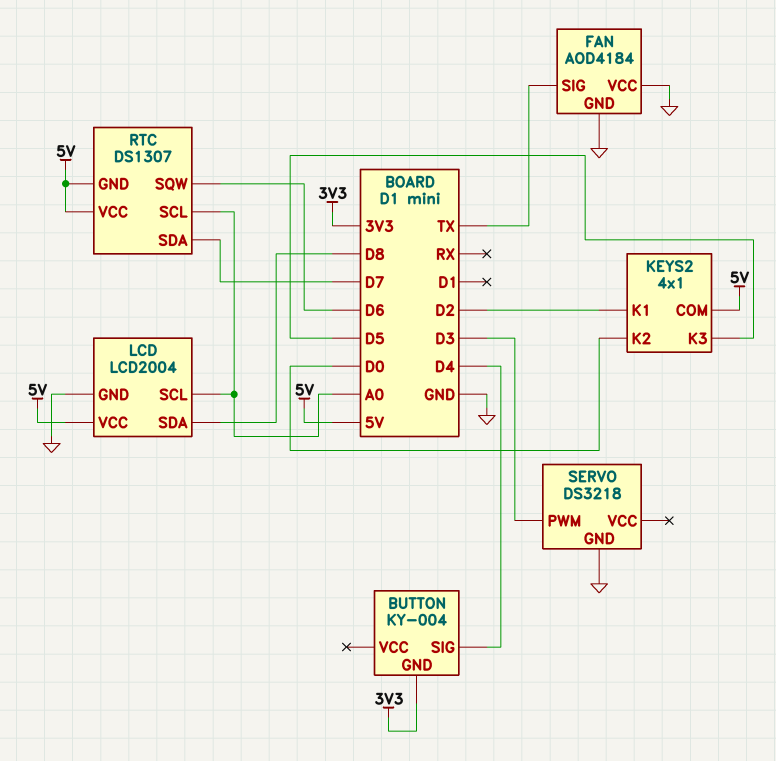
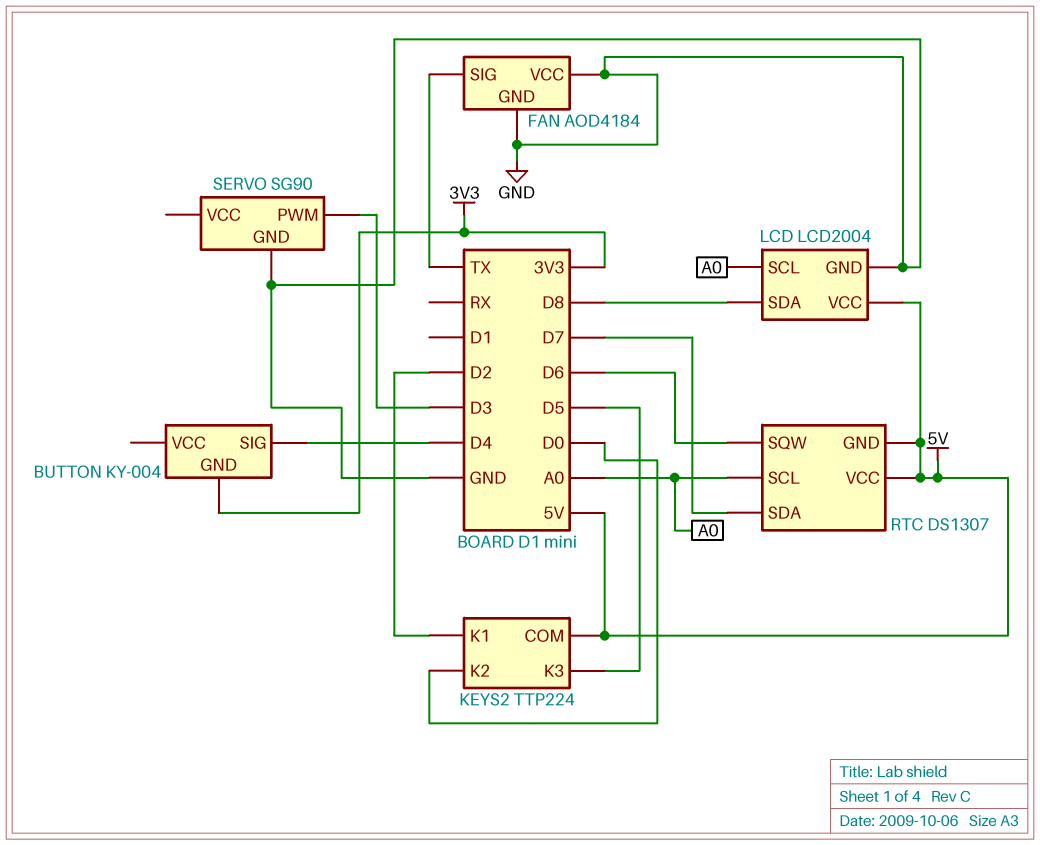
KEYS2: 4x1 -> TTP224
SERVO: DS3218 -> SG90

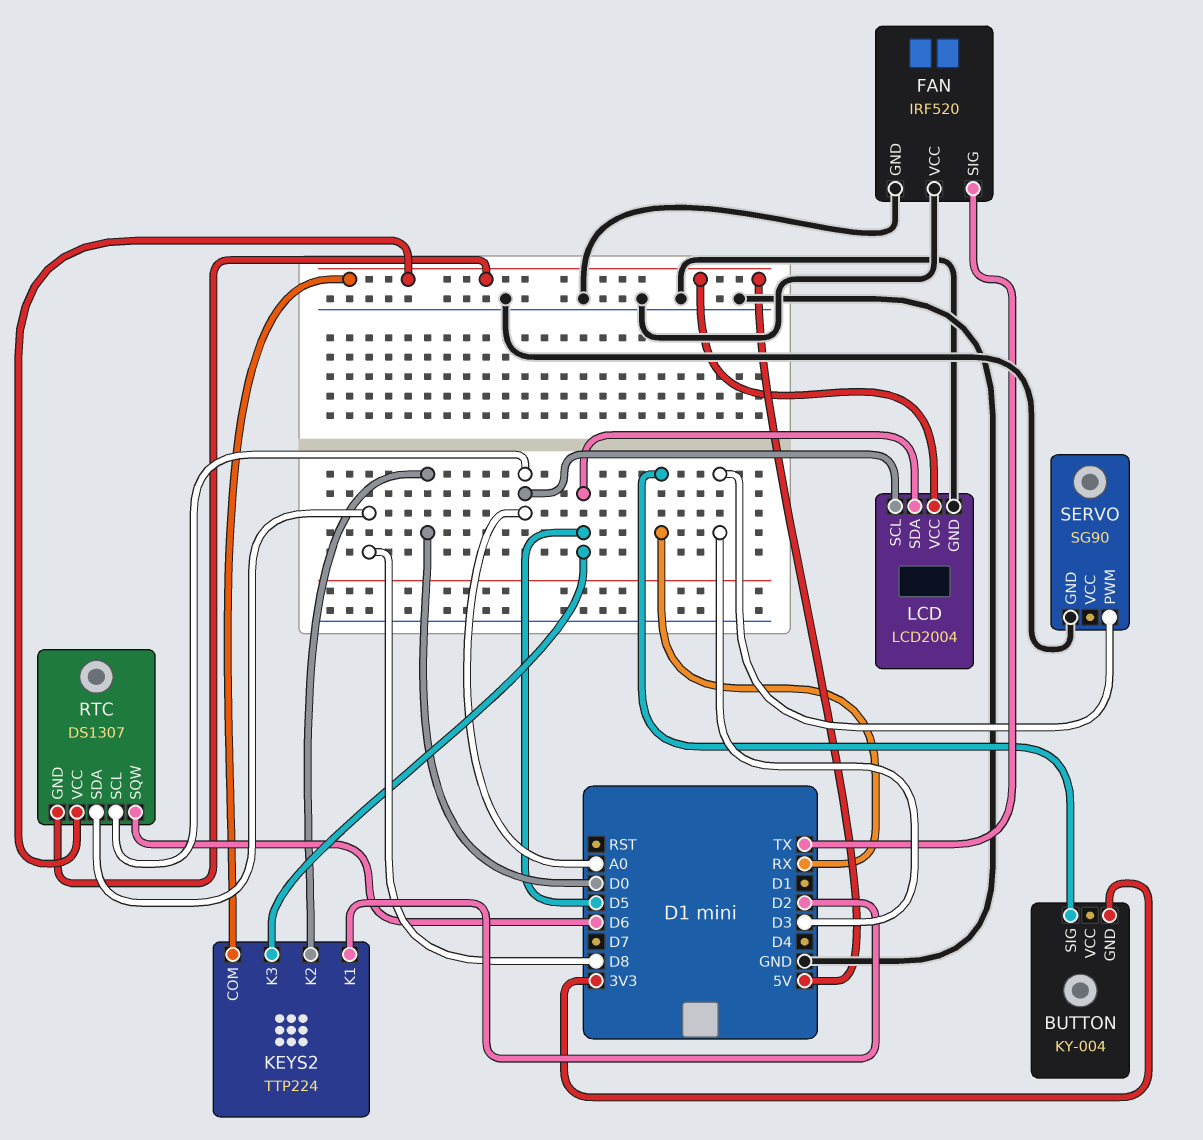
BUTTON pin SIG: D4 -> RX
FAN: AOD4184 -> IRF520
LCD pin SDA: D8 -> D5
RTC pin SDA: D7 -> D8

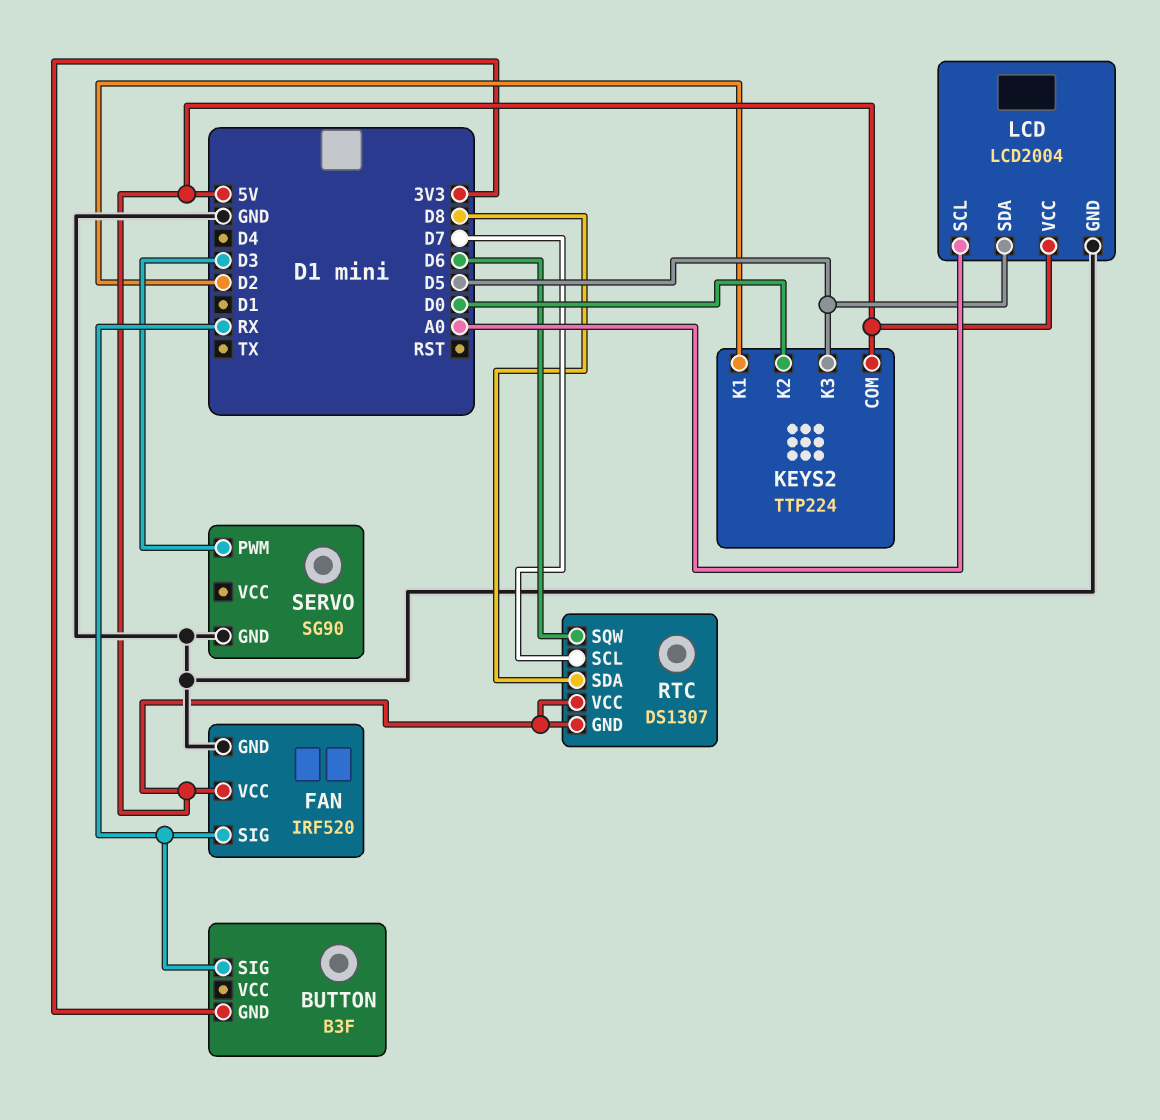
BUTTON: KY-004 -> B3F
FAN pin SIG: TX -> RX
FAN pin VCC: GND -> 5V
RTC pin SCL: A0 -> D7

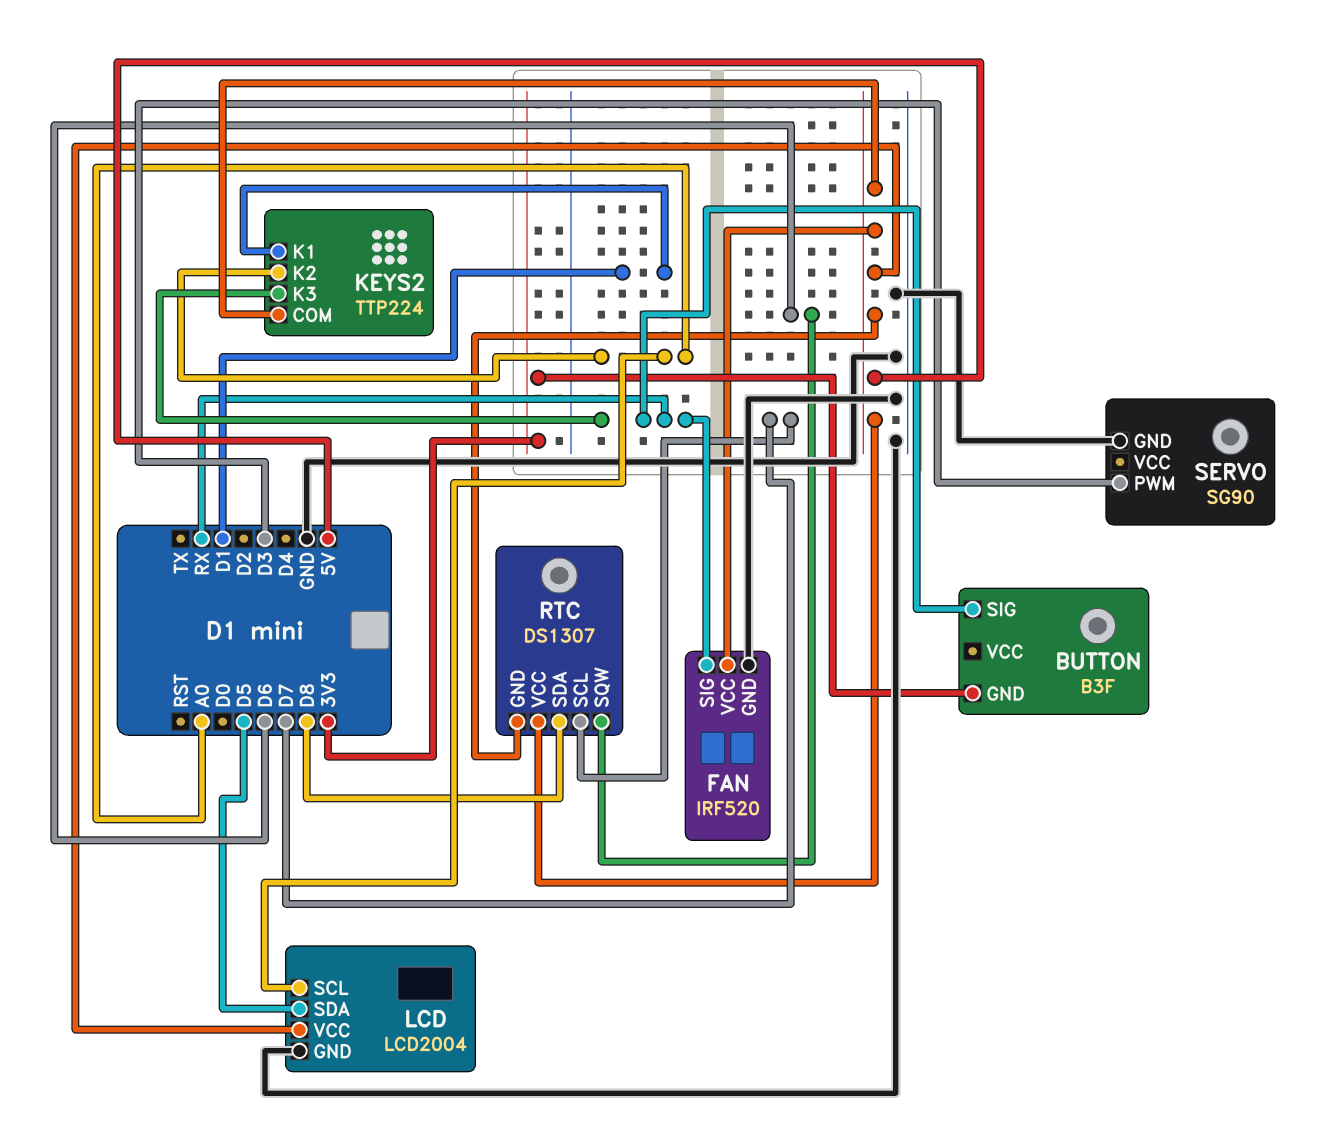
KEYS2 pin K1: D2 -> D1
KEYS2 pin K2: D0 -> A0
KEYS2 pin K3: D5 -> RX

